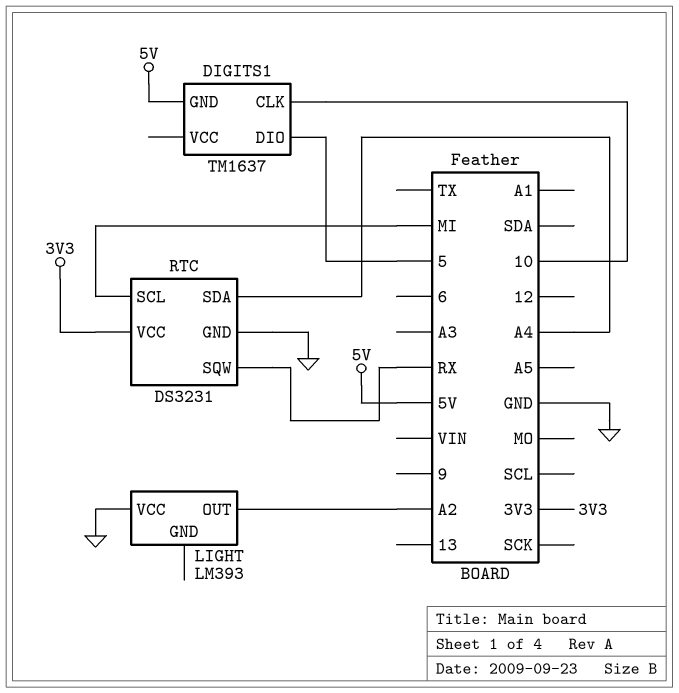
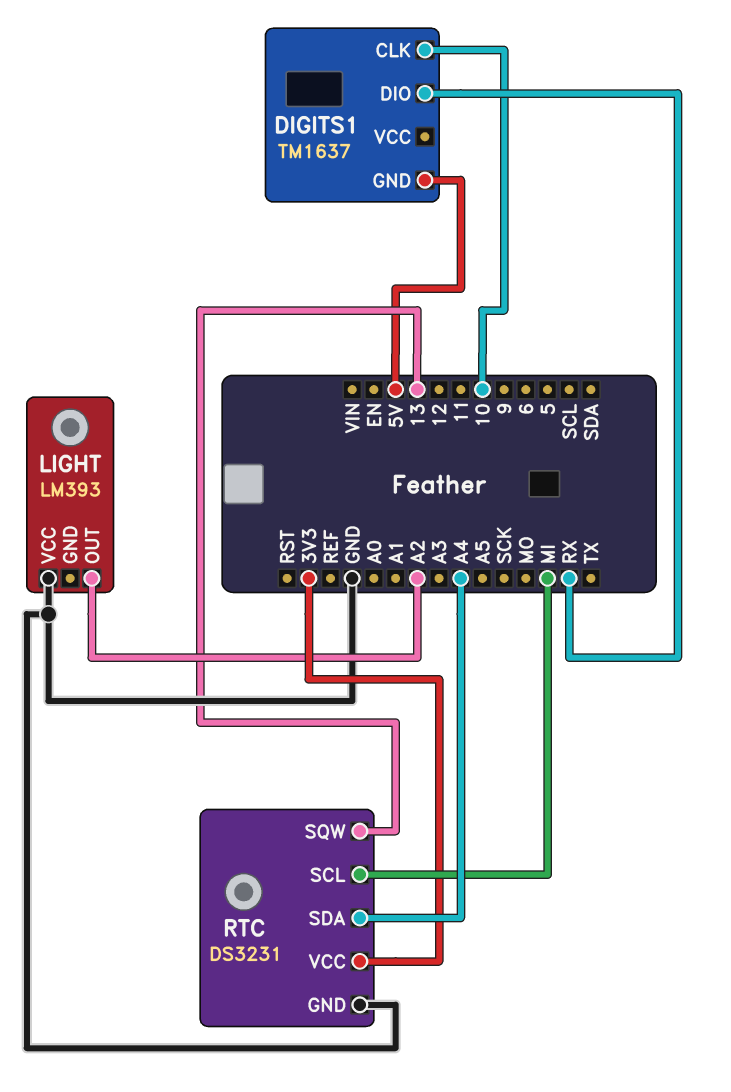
DIGITS1 pin DIO: 5 -> RX
RTC pin SQW: RX -> 13

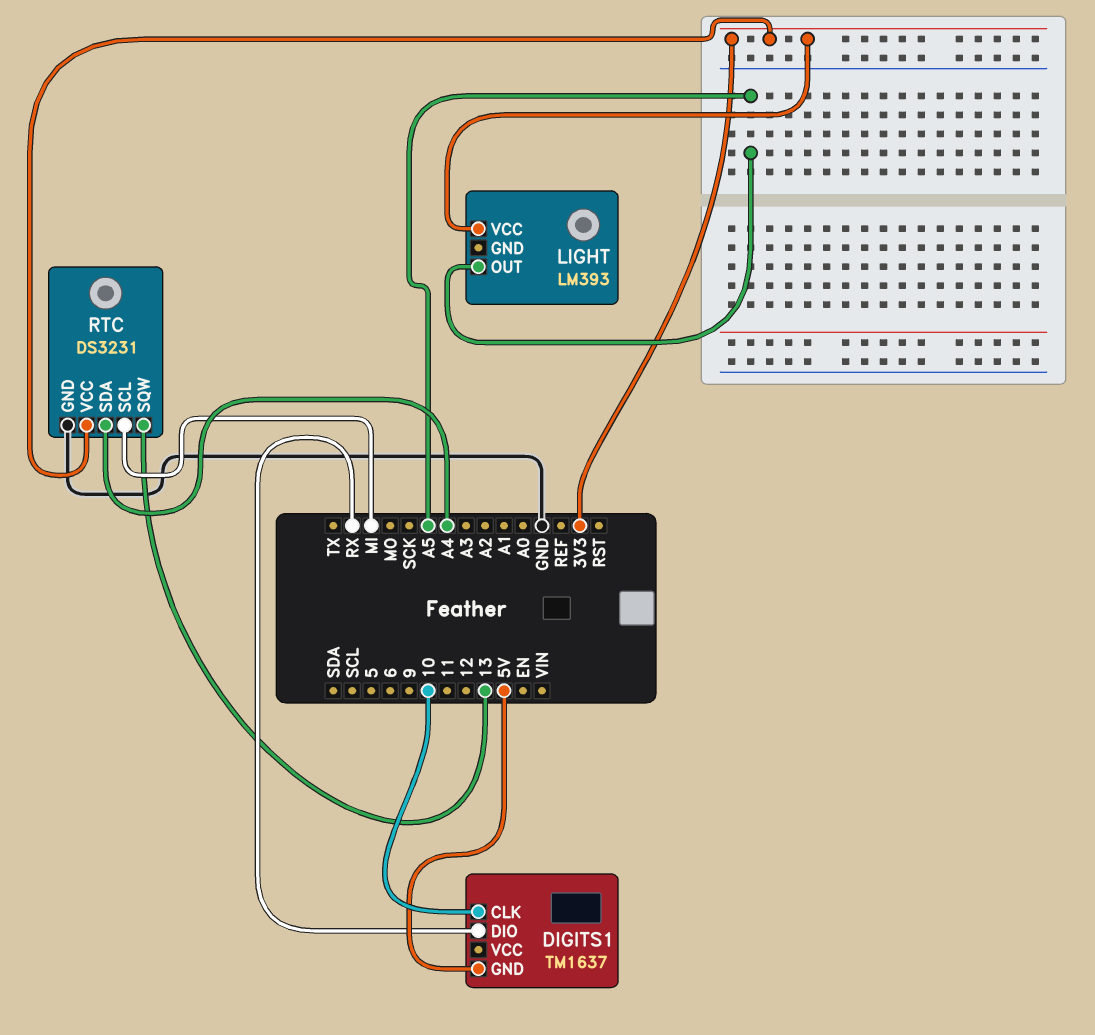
LIGHT pin OUT: A2 -> A5
LIGHT pin VCC: GND -> 3V3

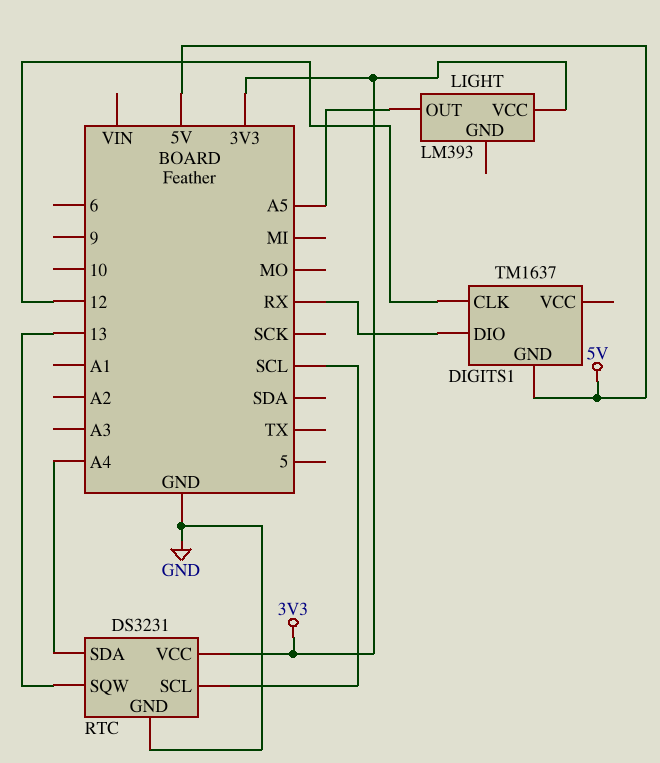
DIGITS1 pin CLK: 10 -> 12
RTC pin SCL: MI -> SCL

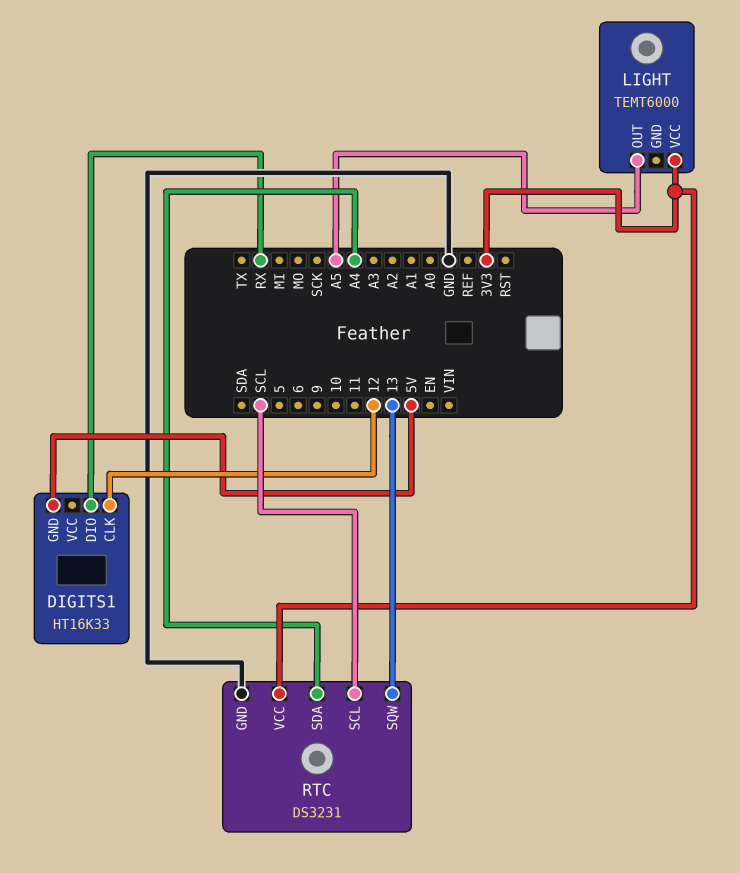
DIGITS1: TM1637 -> HT16K33
LIGHT: LM393 -> TEMT6000

